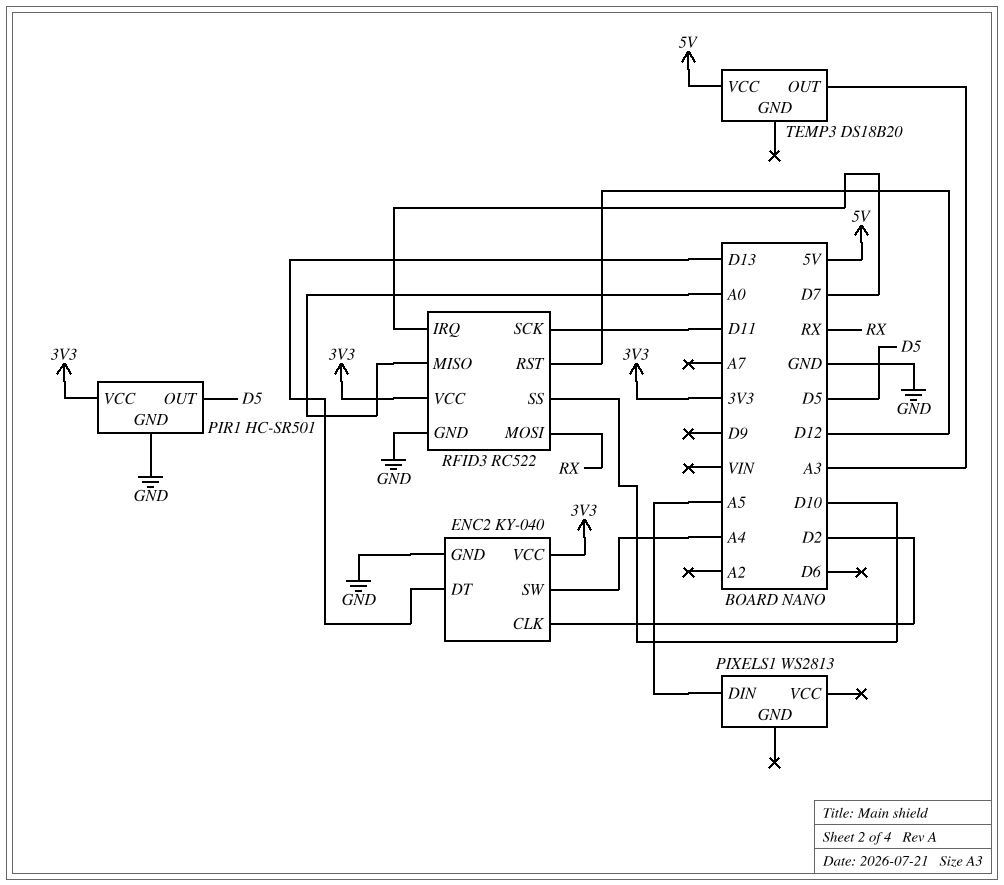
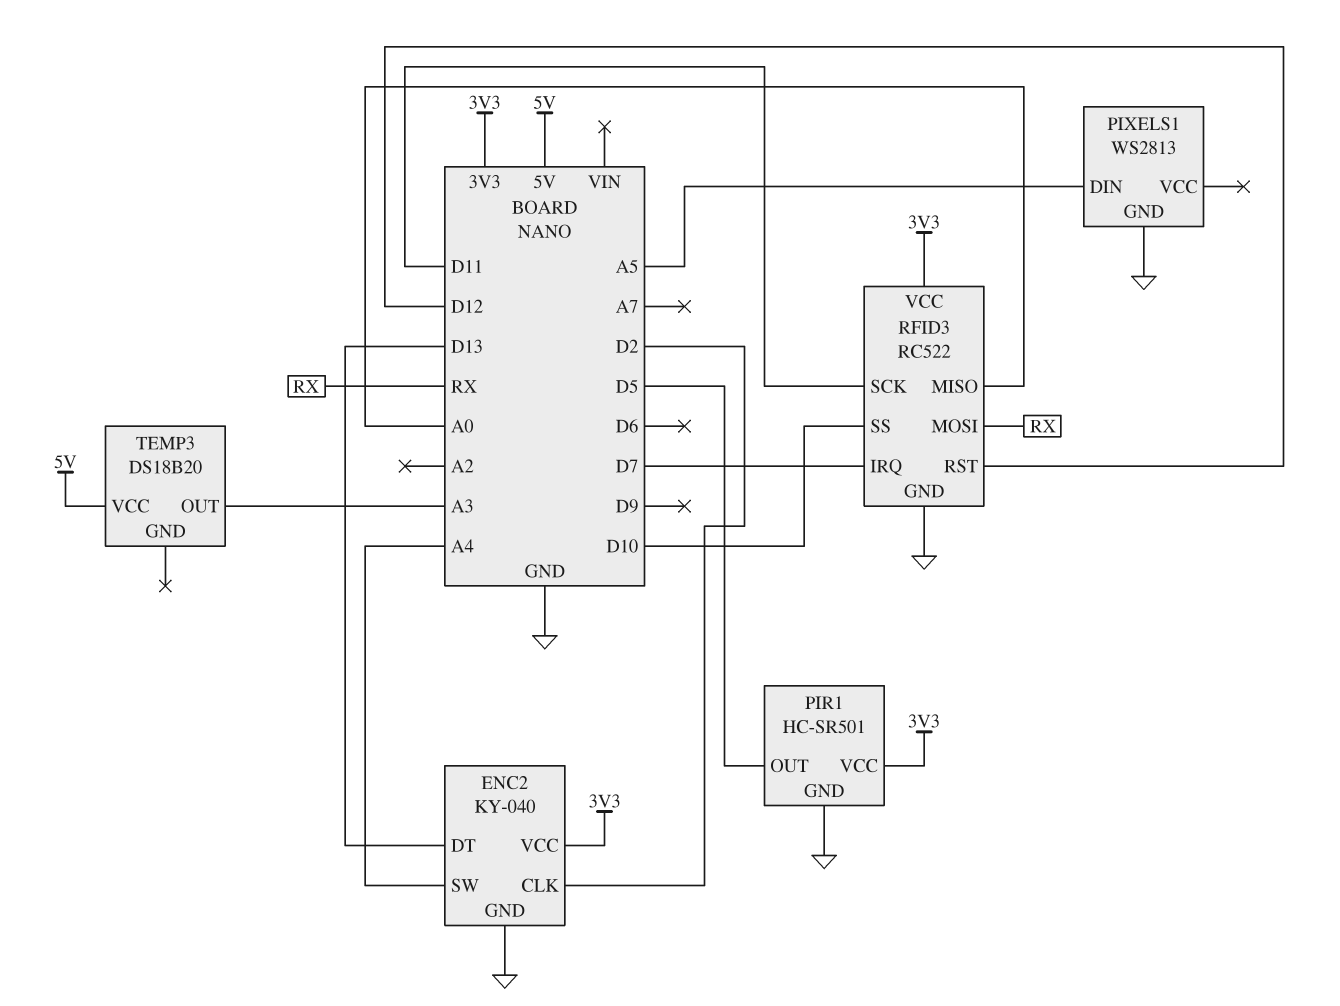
PIXELS1 pin GND: none -> GND

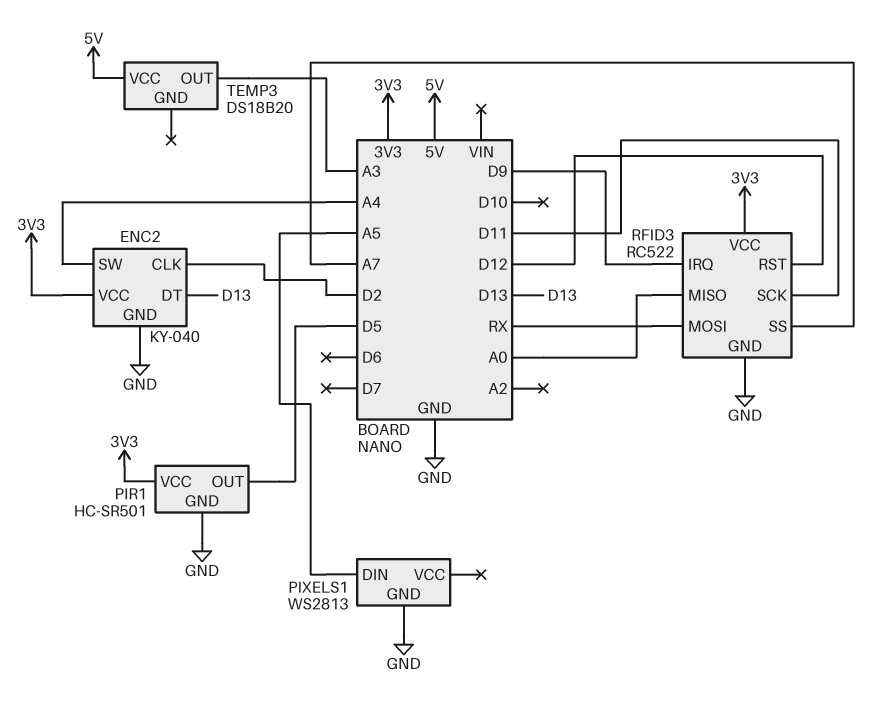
RFID3 pin IRQ: D7 -> D9
RFID3 pin SS: D10 -> A7

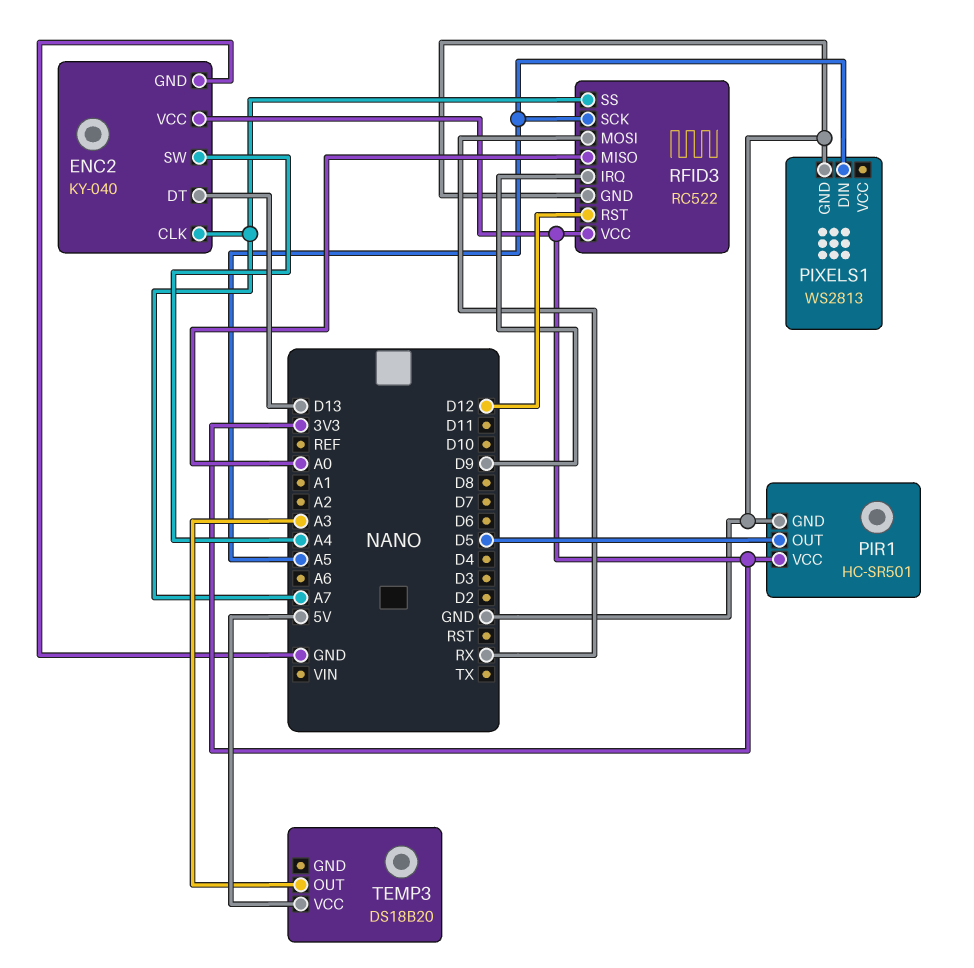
ENC2 pin CLK: D2 -> A7
RFID3 pin SCK: D11 -> A5

